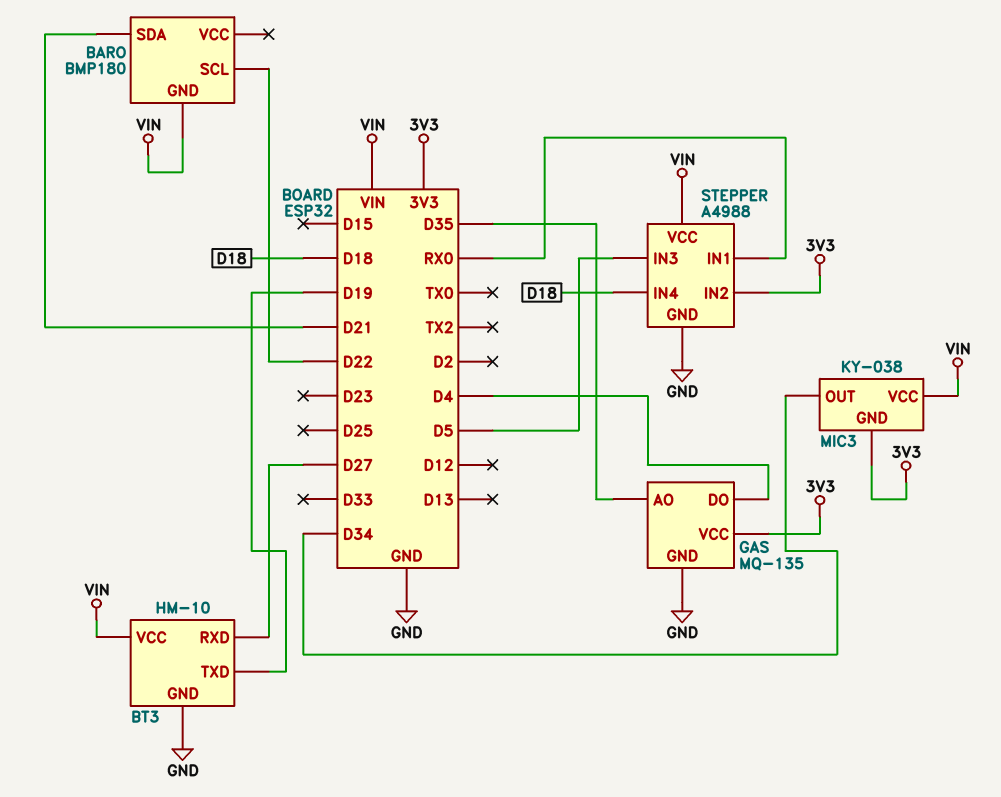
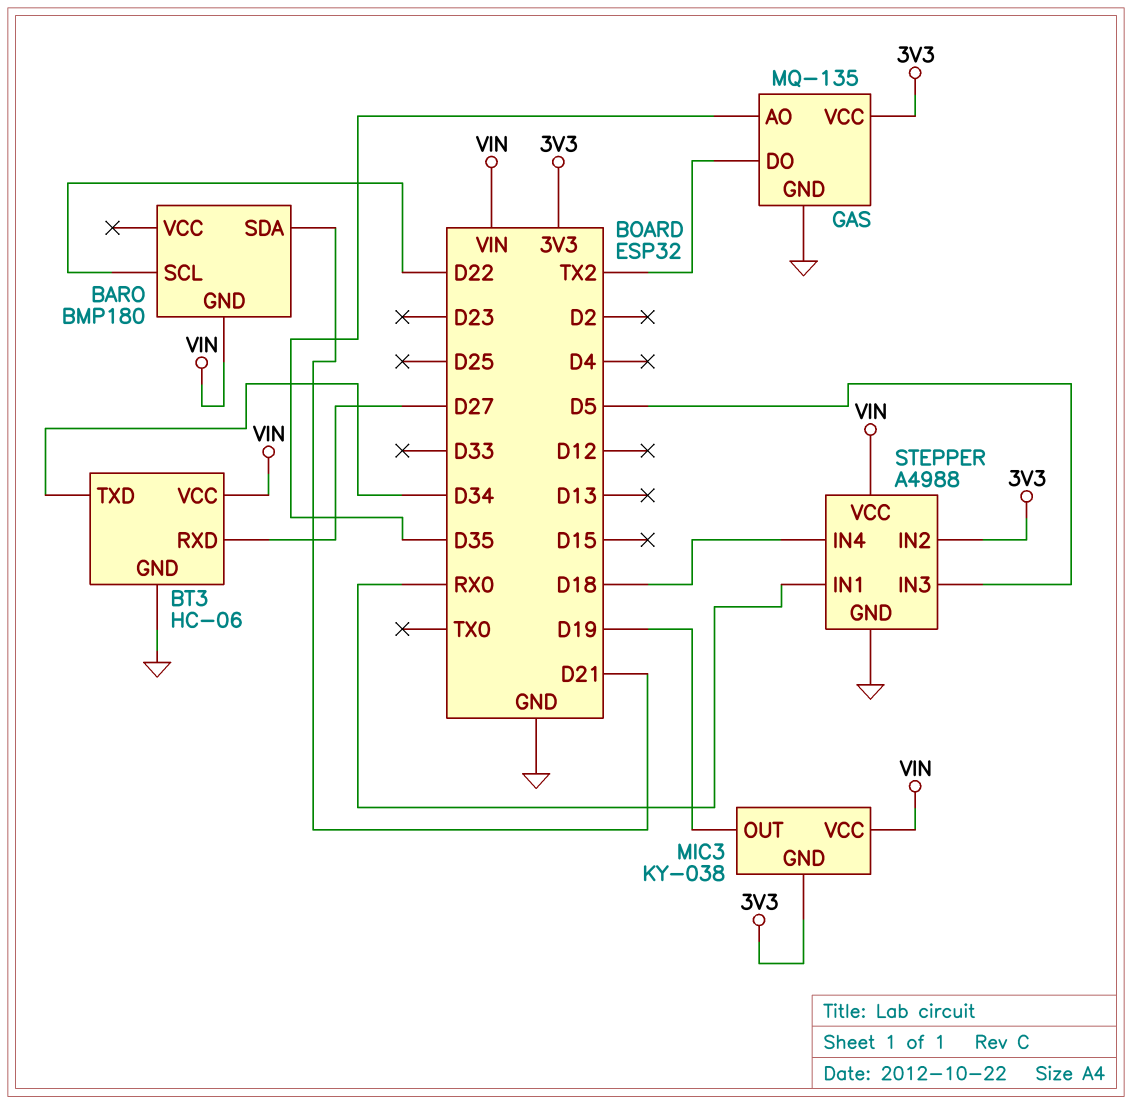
BT3: HM-10 -> HC-06
BT3 pin TXD: D19 -> D34
GAS pin DO: D4 -> TX2
MIC3 pin OUT: D34 -> D19

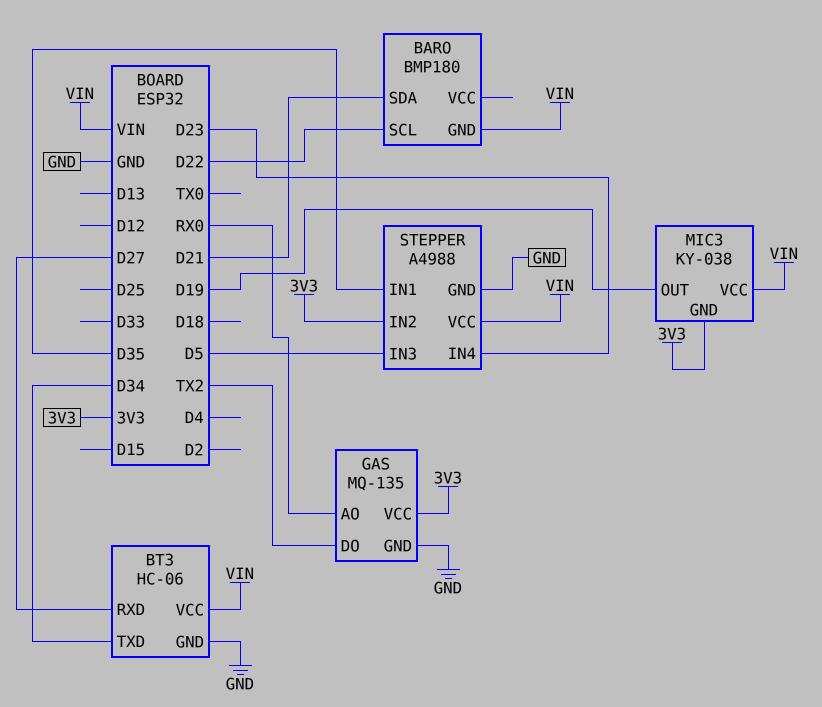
GAS pin AO: D35 -> RX0
STEPPER pin IN1: RX0 -> D35
STEPPER pin IN4: D18 -> D23

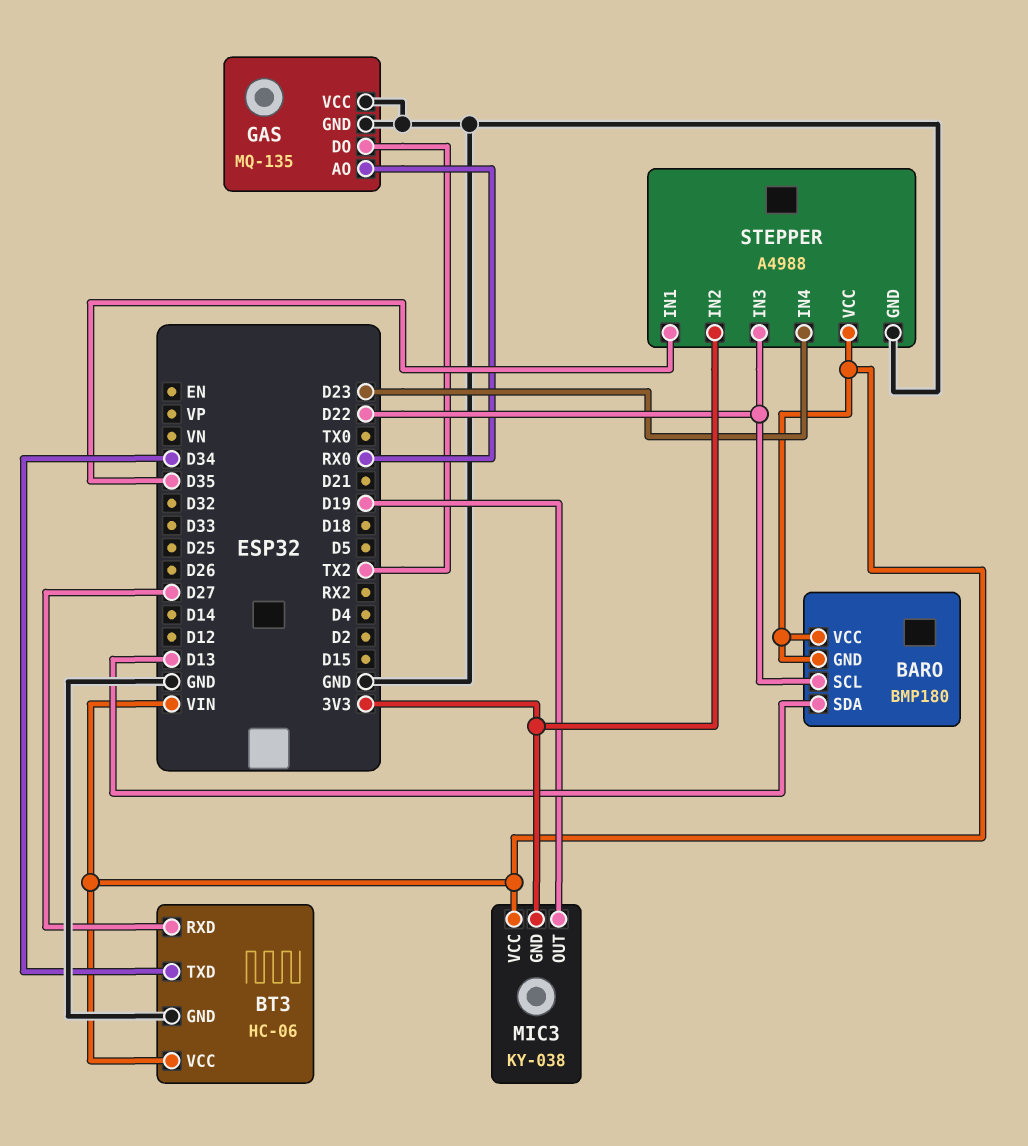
BARO pin SDA: D21 -> D13
BARO pin VCC: none -> VIN
GAS pin VCC: 3V3 -> GND
STEPPER pin IN3: D5 -> D22

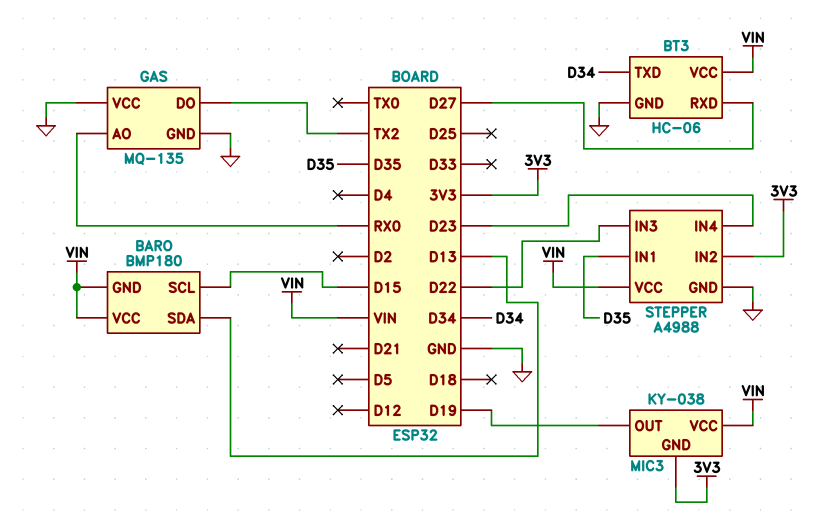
BARO pin SCL: D22 -> D15

